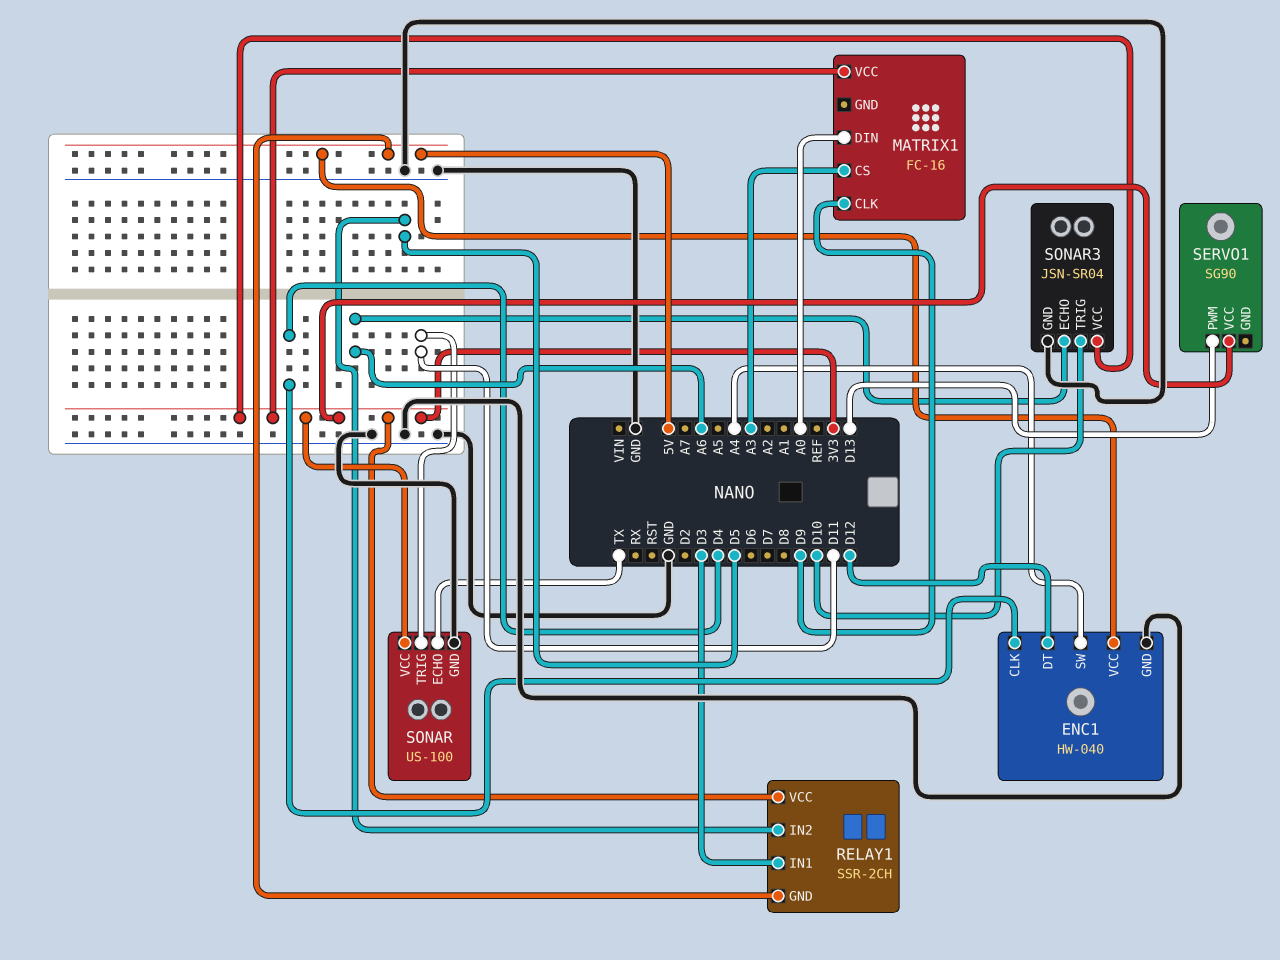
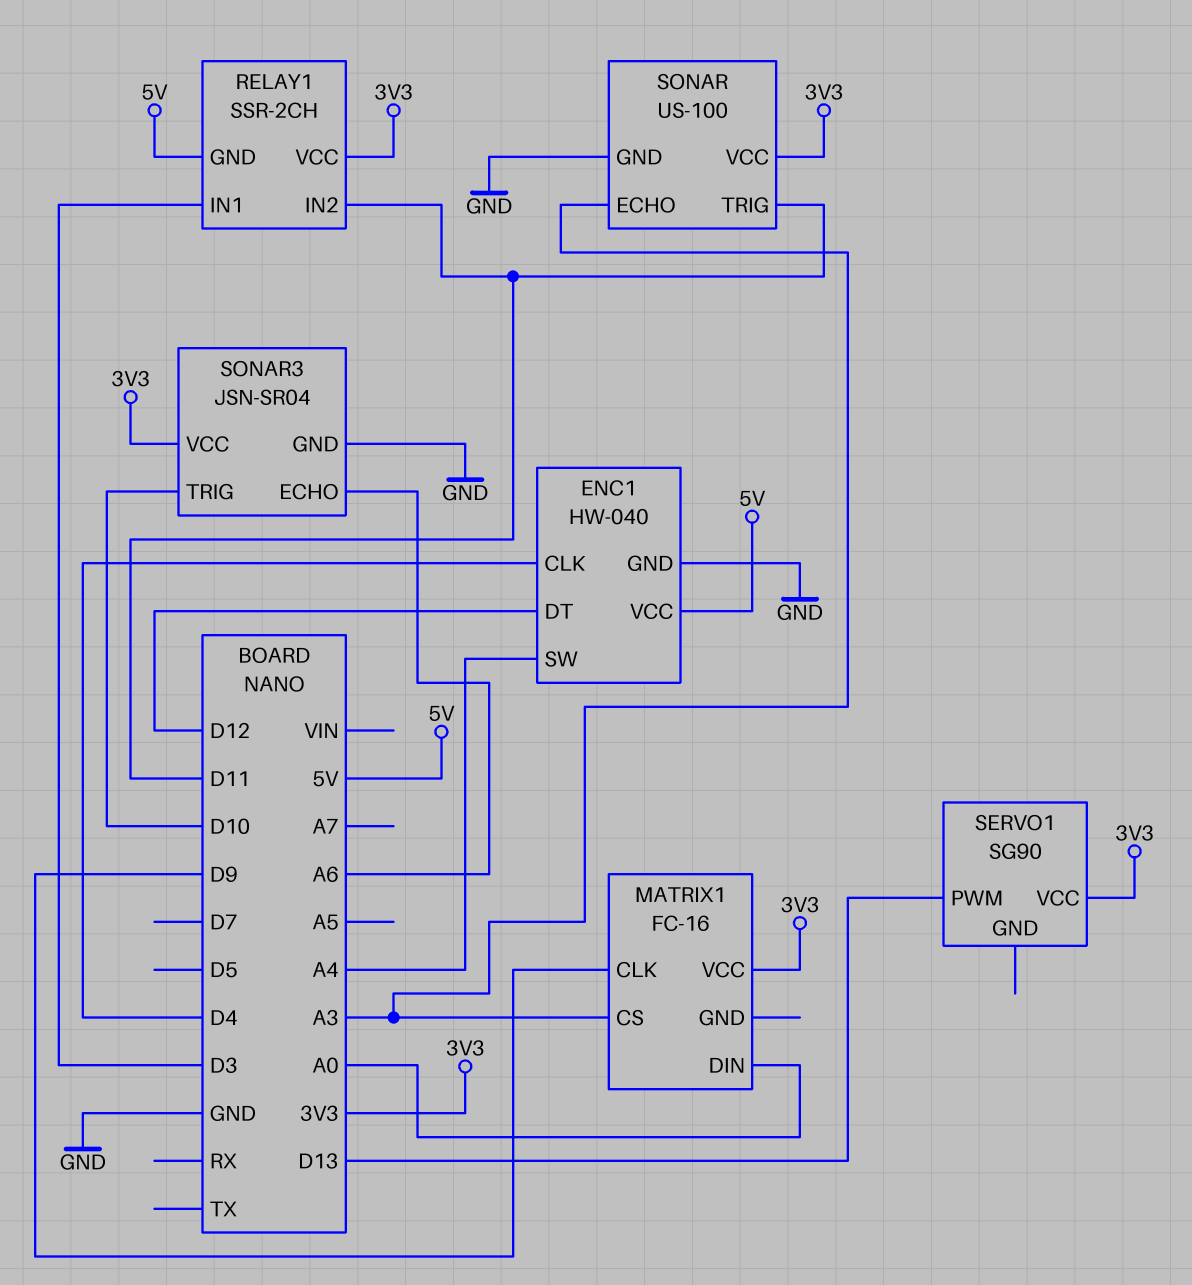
RELAY1 pin IN2: D5 -> D11
SONAR pin ECHO: TX -> A3

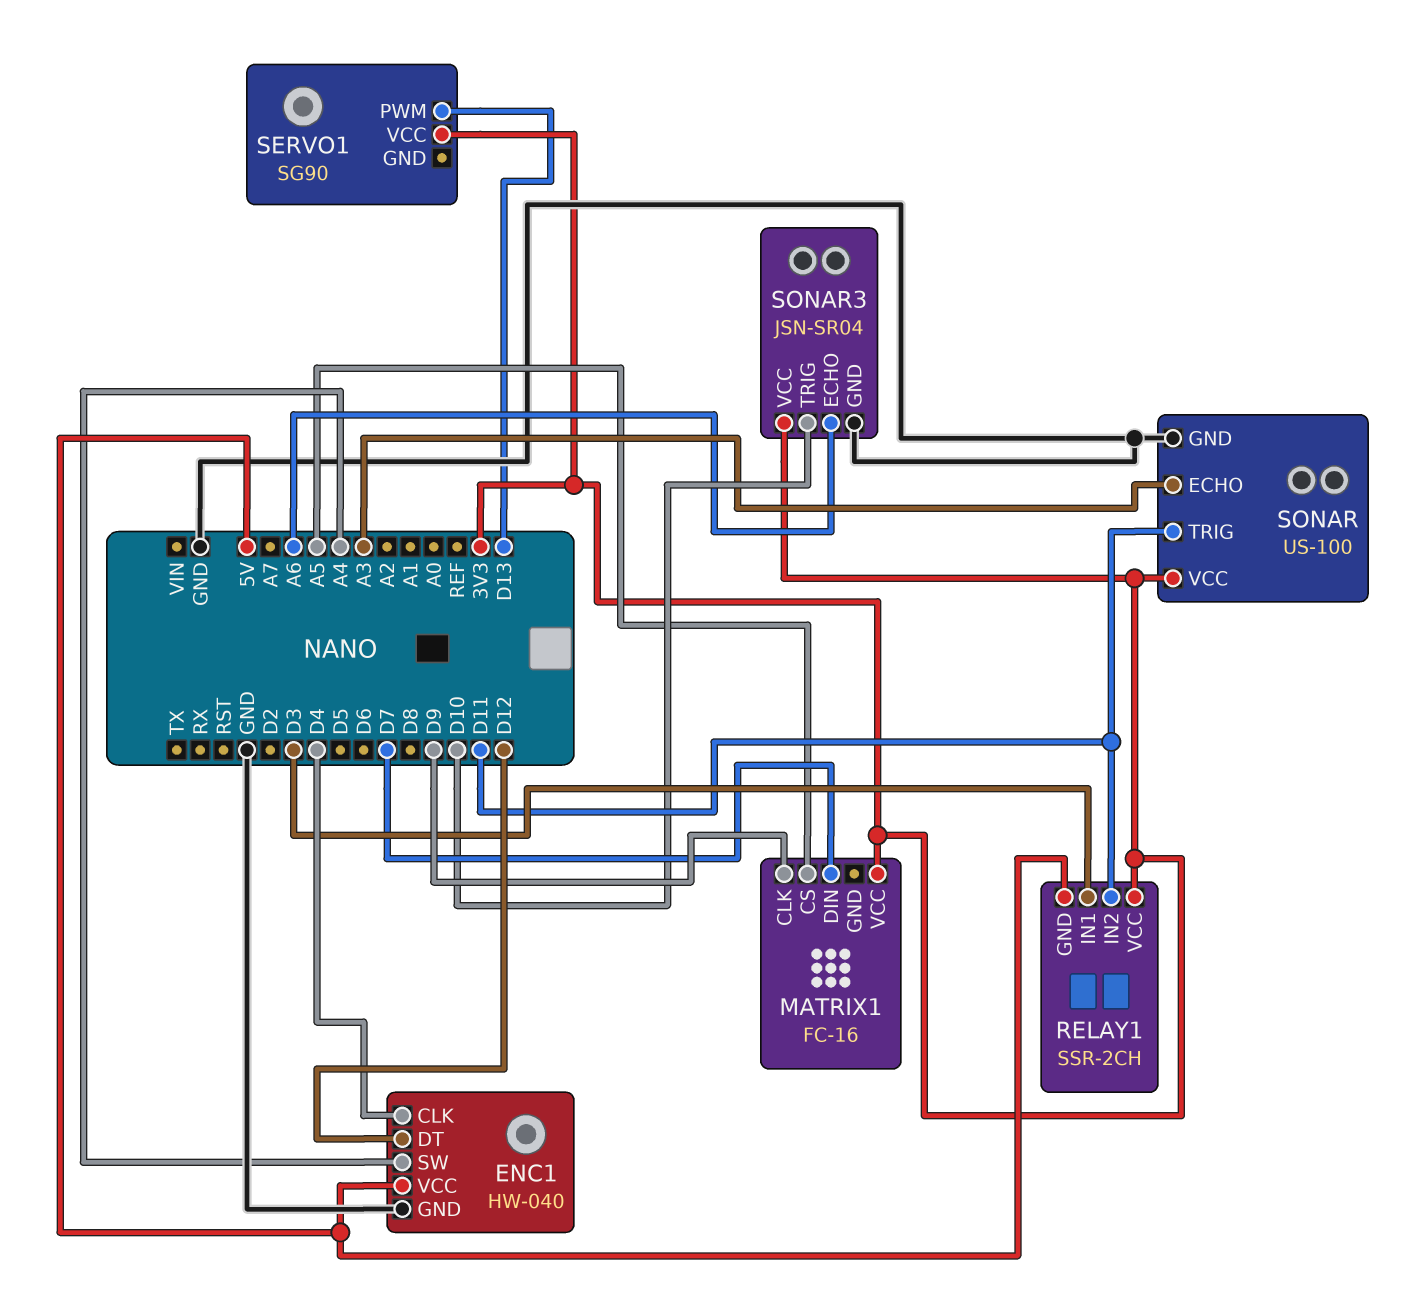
MATRIX1 pin CS: A3 -> A5
MATRIX1 pin DIN: A0 -> D7

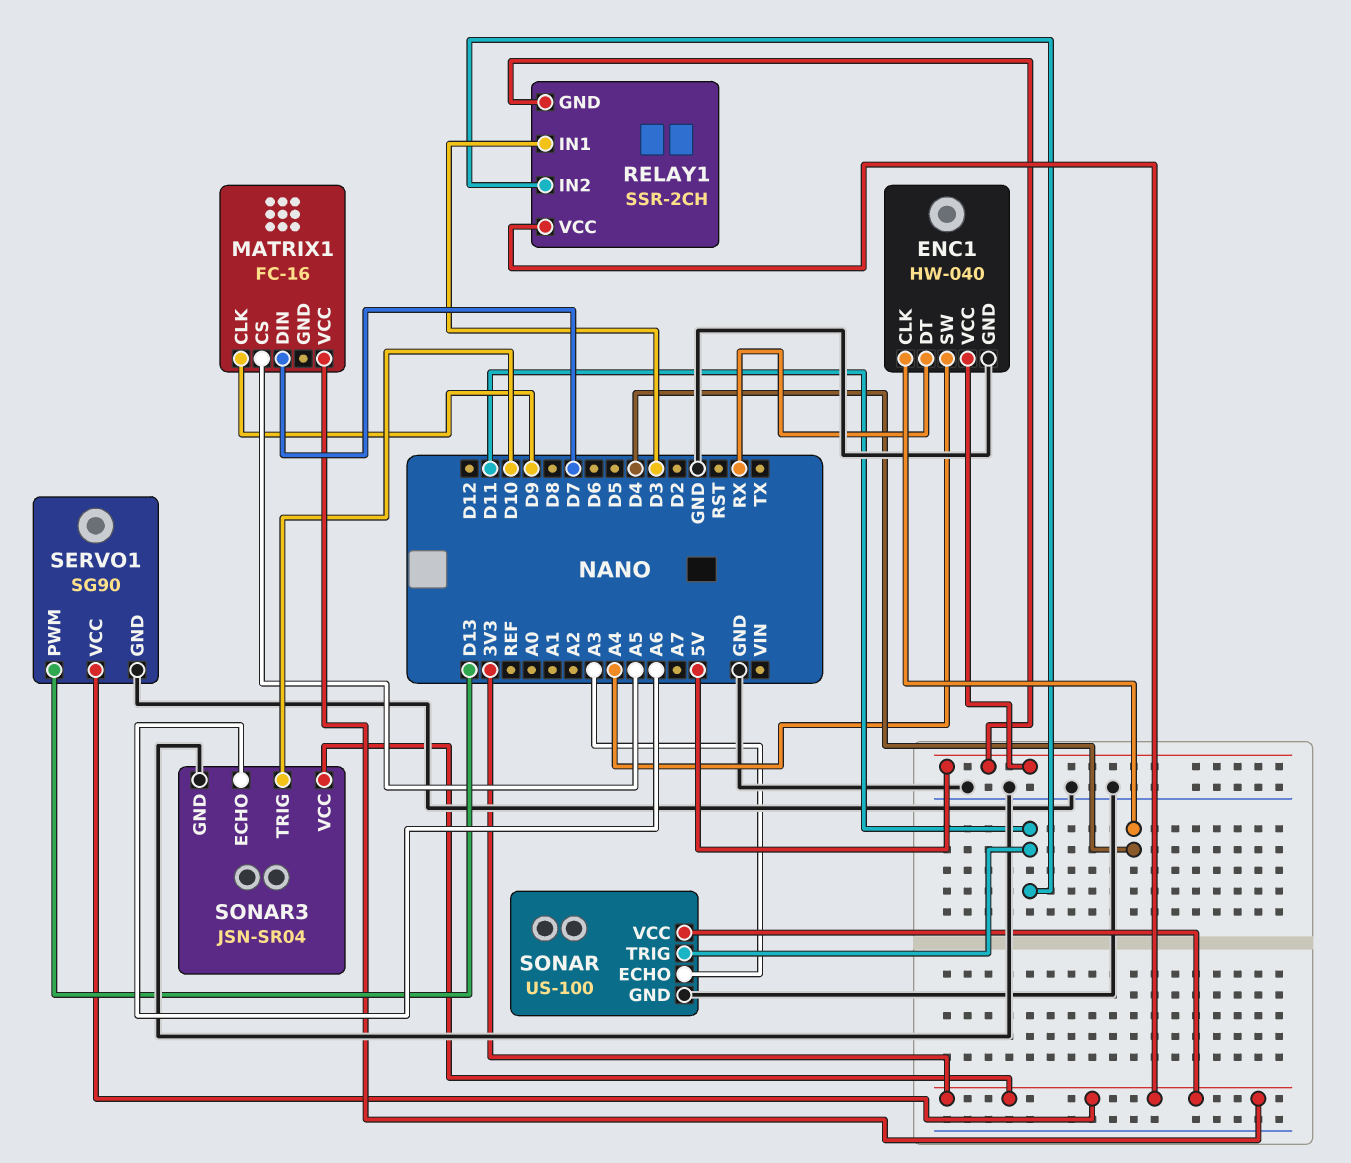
ENC1 pin DT: D12 -> RX
SERVO1 pin GND: none -> GND

